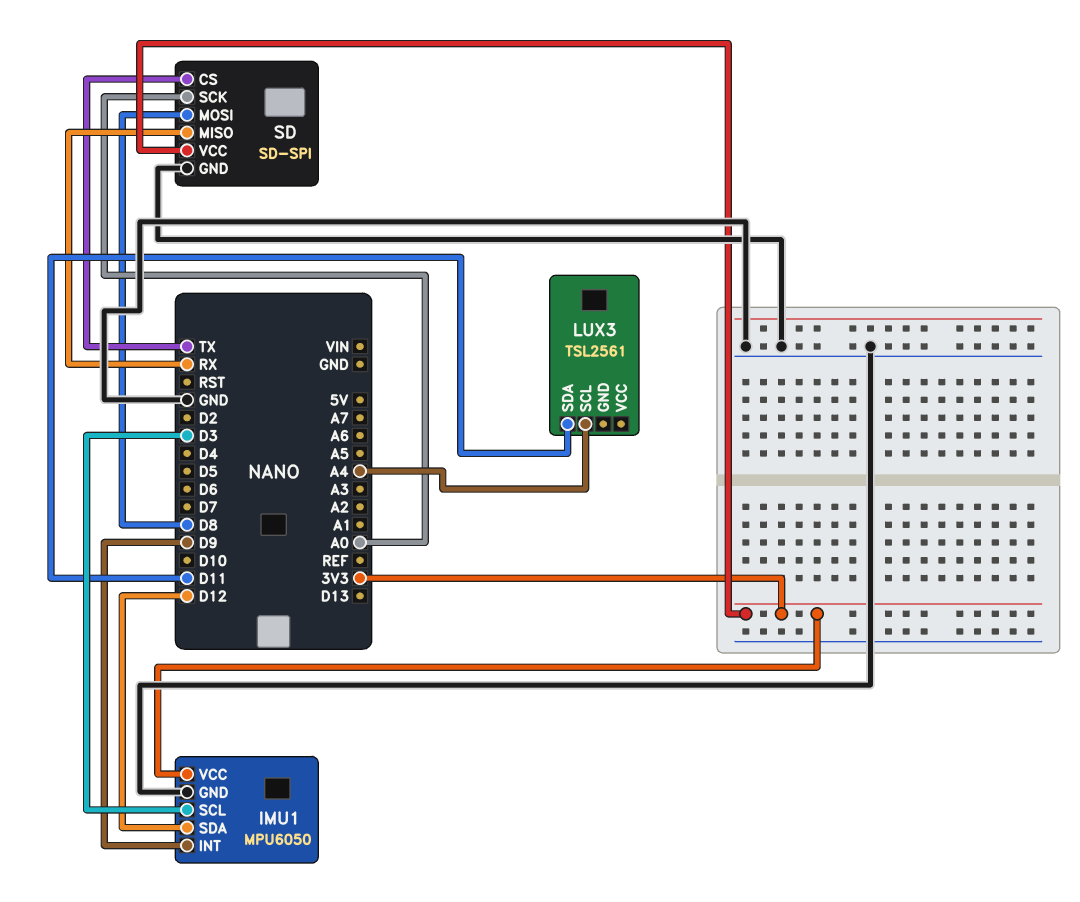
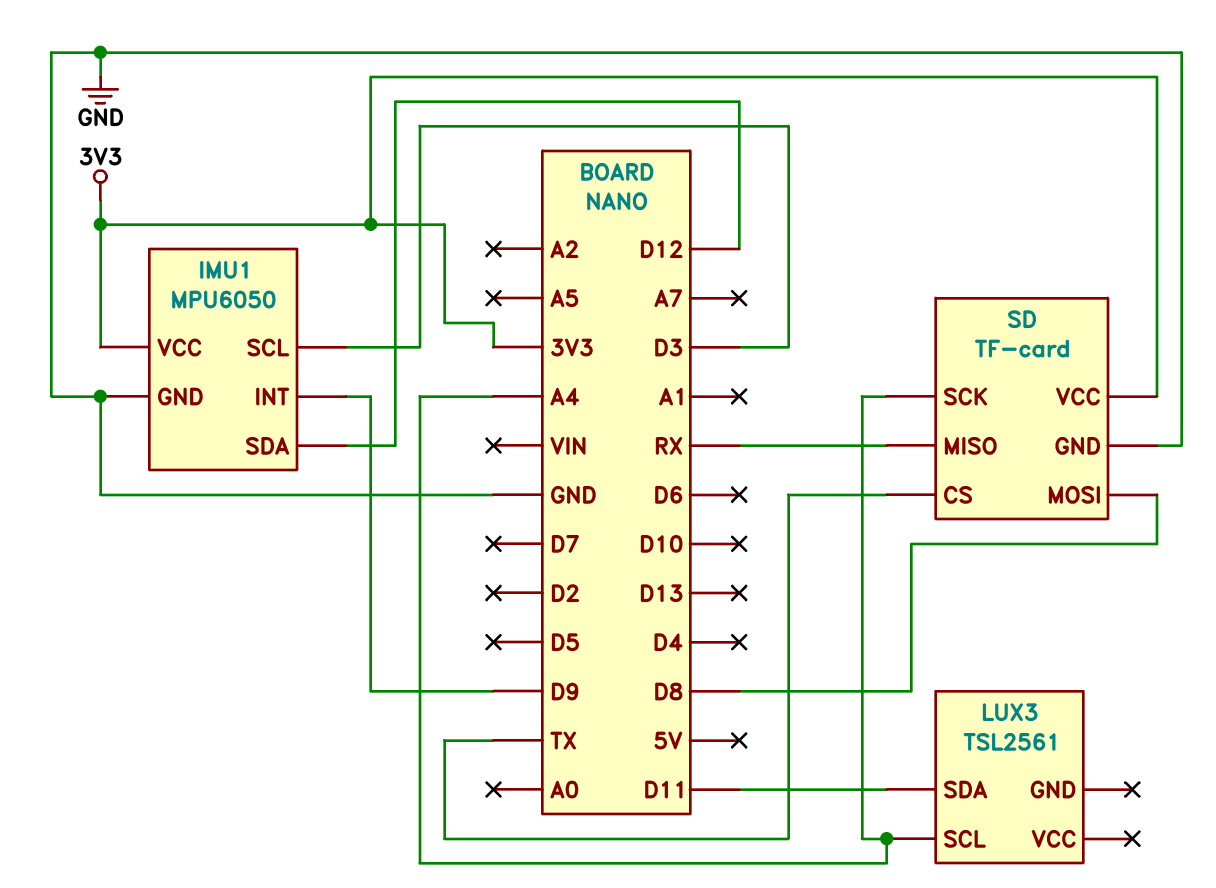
SD: SD-SPI -> TF-card
SD pin SCK: A0 -> A4

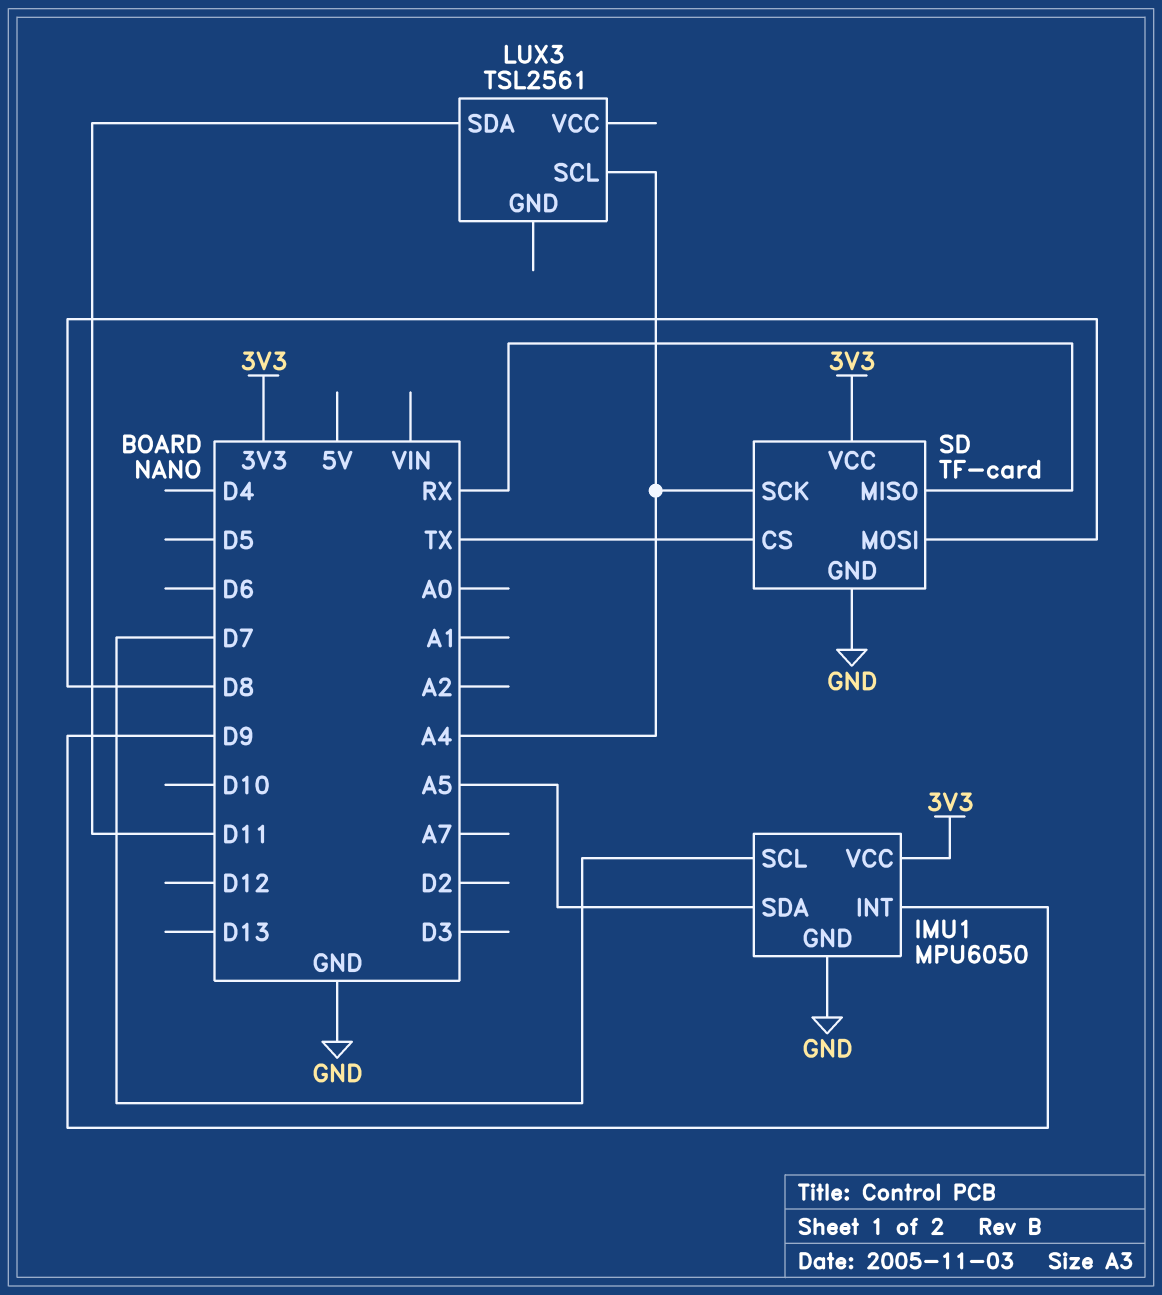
IMU1 pin SCL: D3 -> D7
IMU1 pin SDA: D12 -> A5

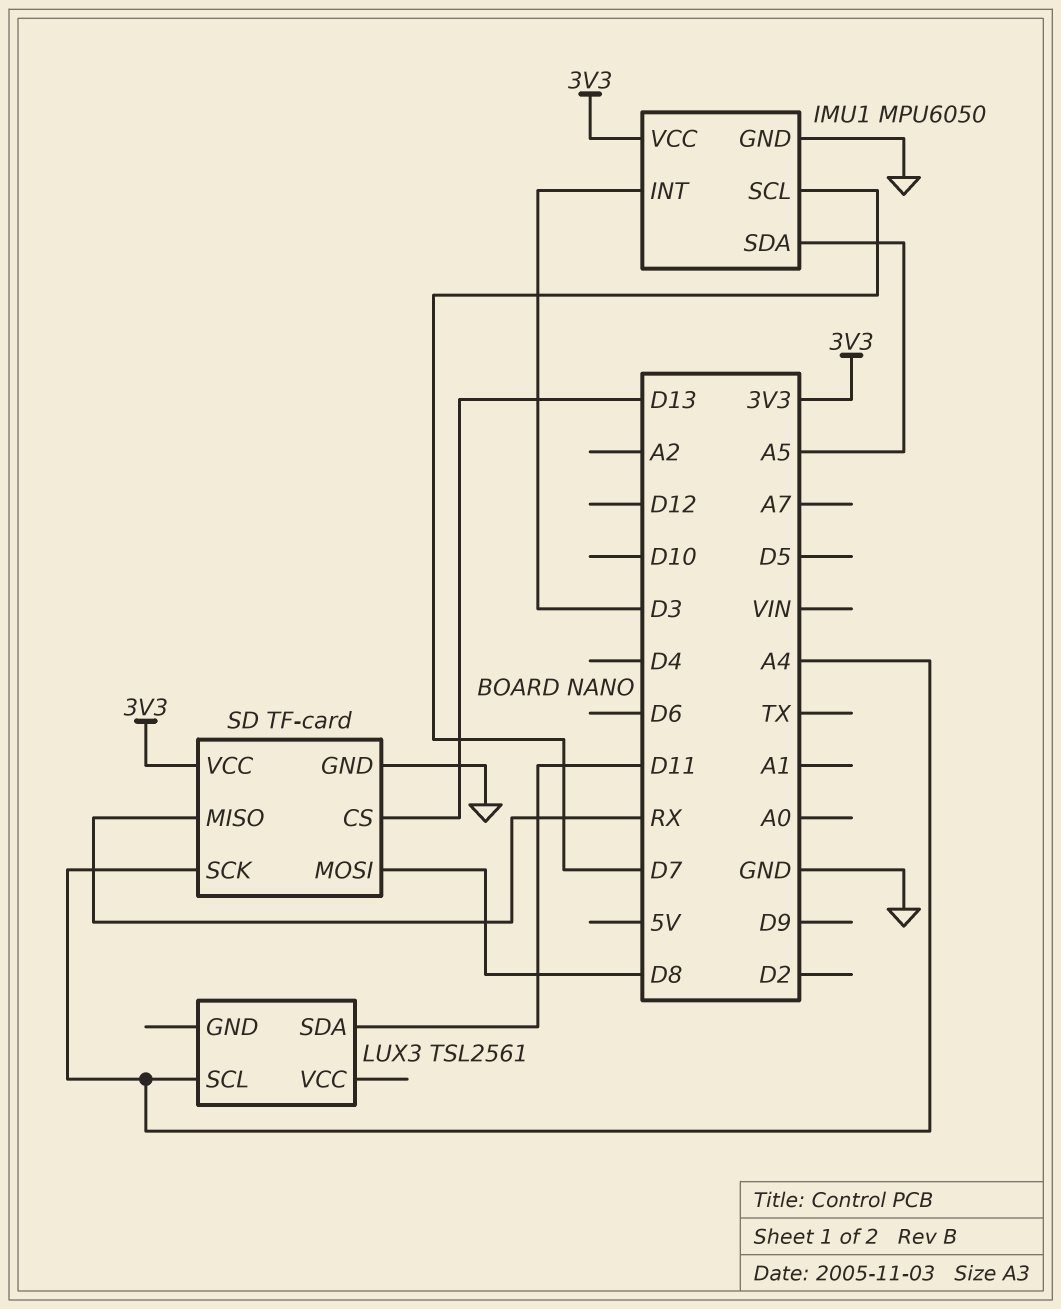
IMU1 pin INT: D9 -> D3
SD pin CS: TX -> D13

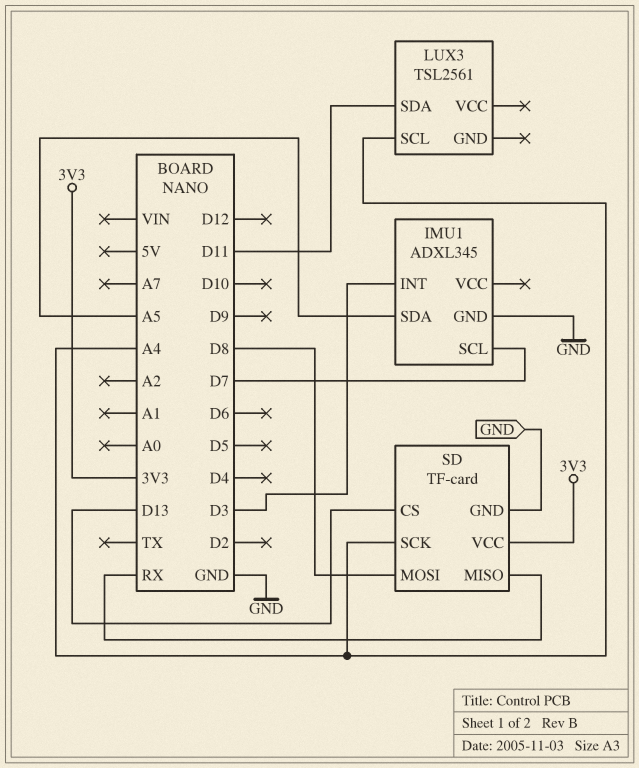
IMU1: MPU6050 -> ADXL345
IMU1 pin VCC: 3V3 -> none

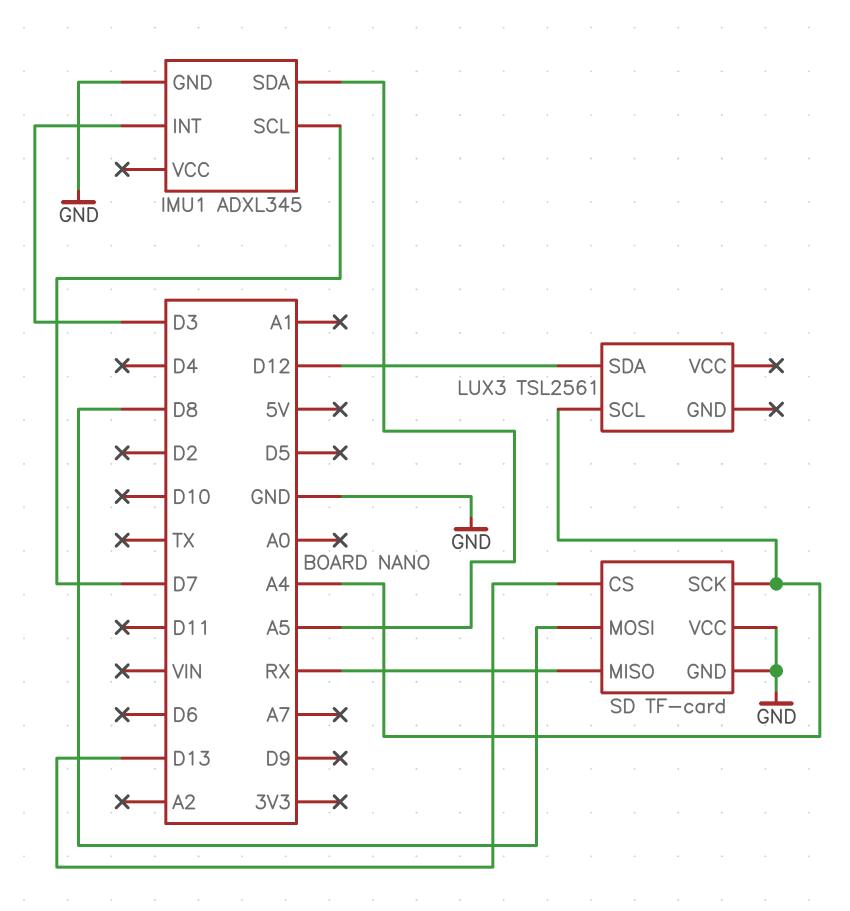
LUX3 pin SDA: D11 -> D12
SD pin VCC: 3V3 -> GND

